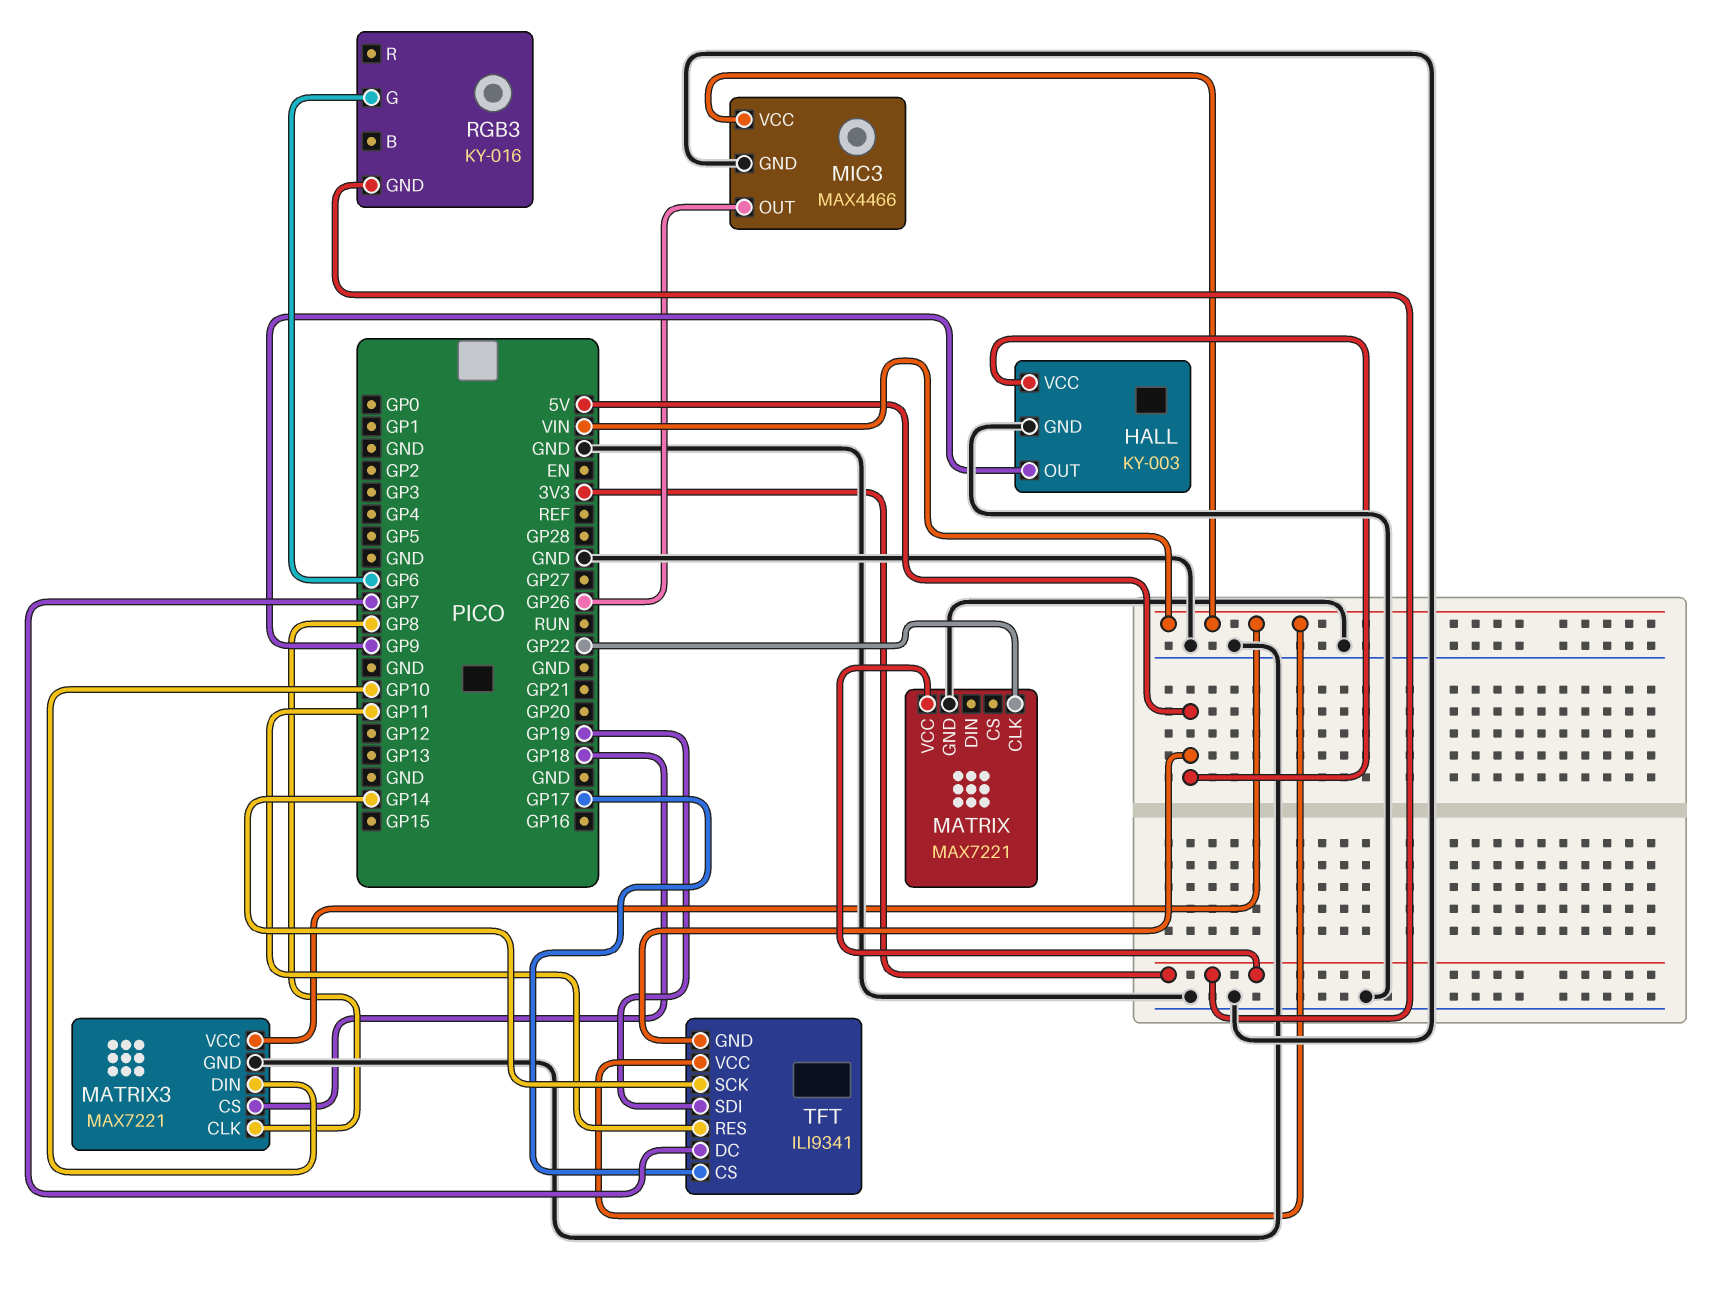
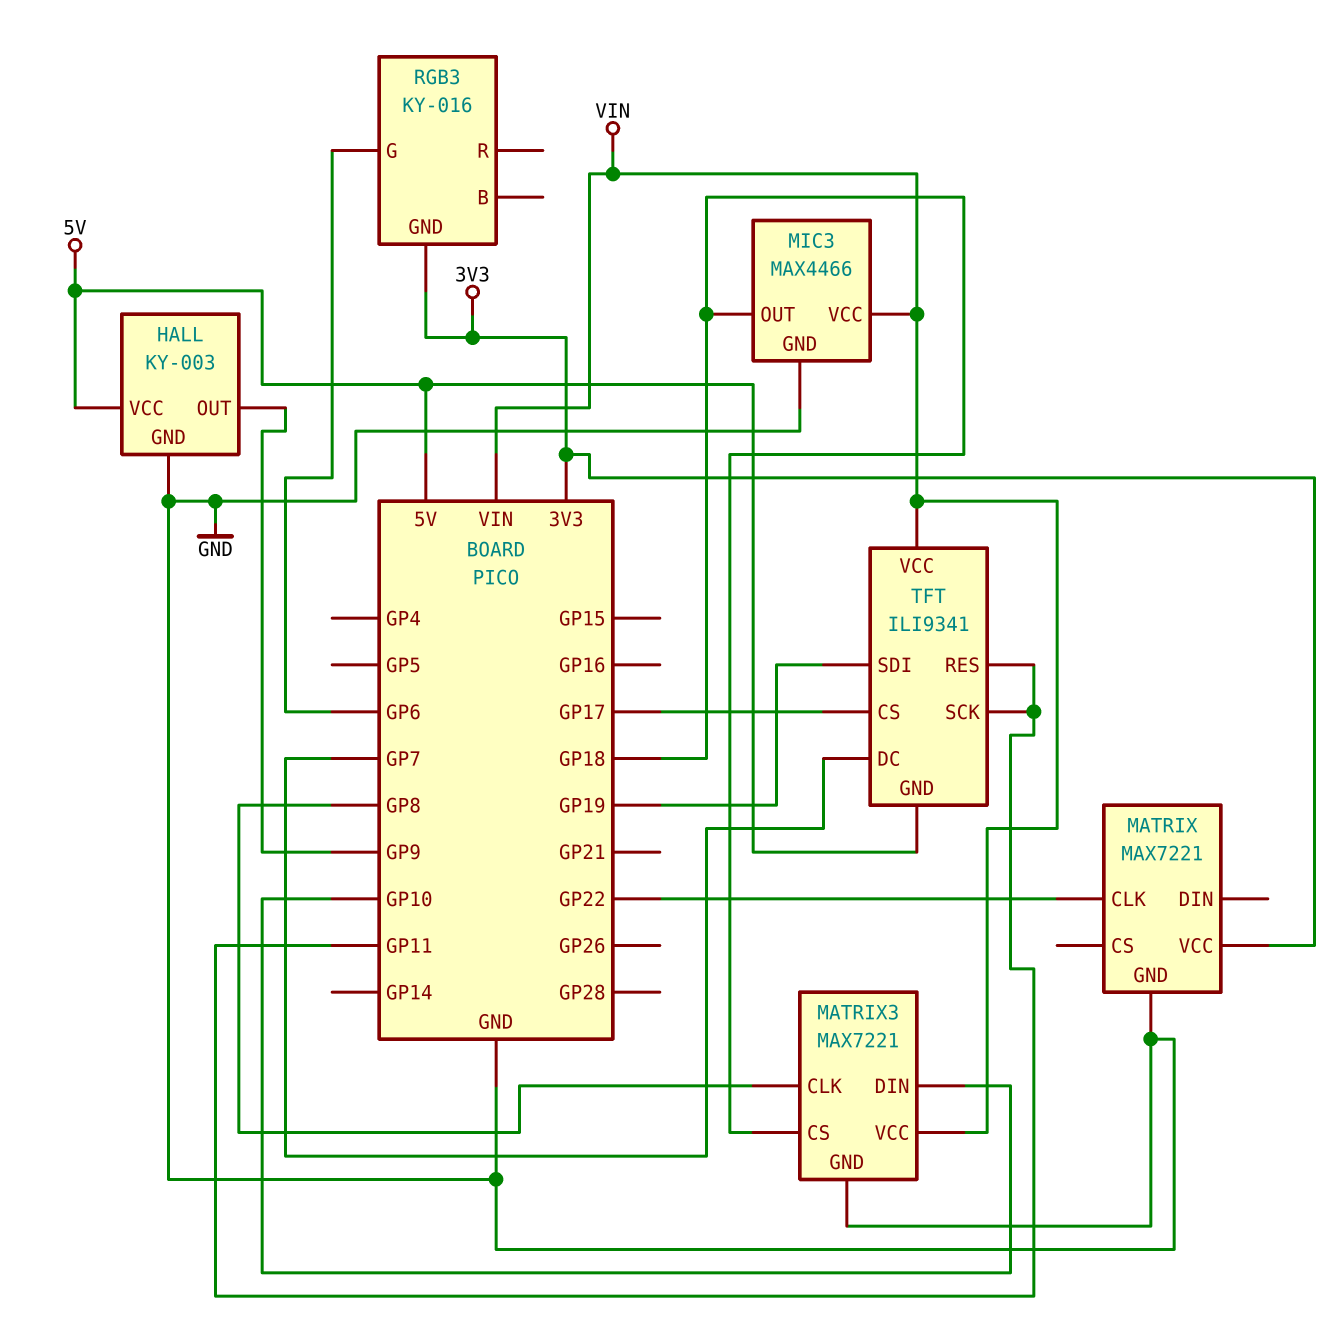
MIC3 pin OUT: GP26 -> GP18
TFT pin SCK: GP14 -> GP11

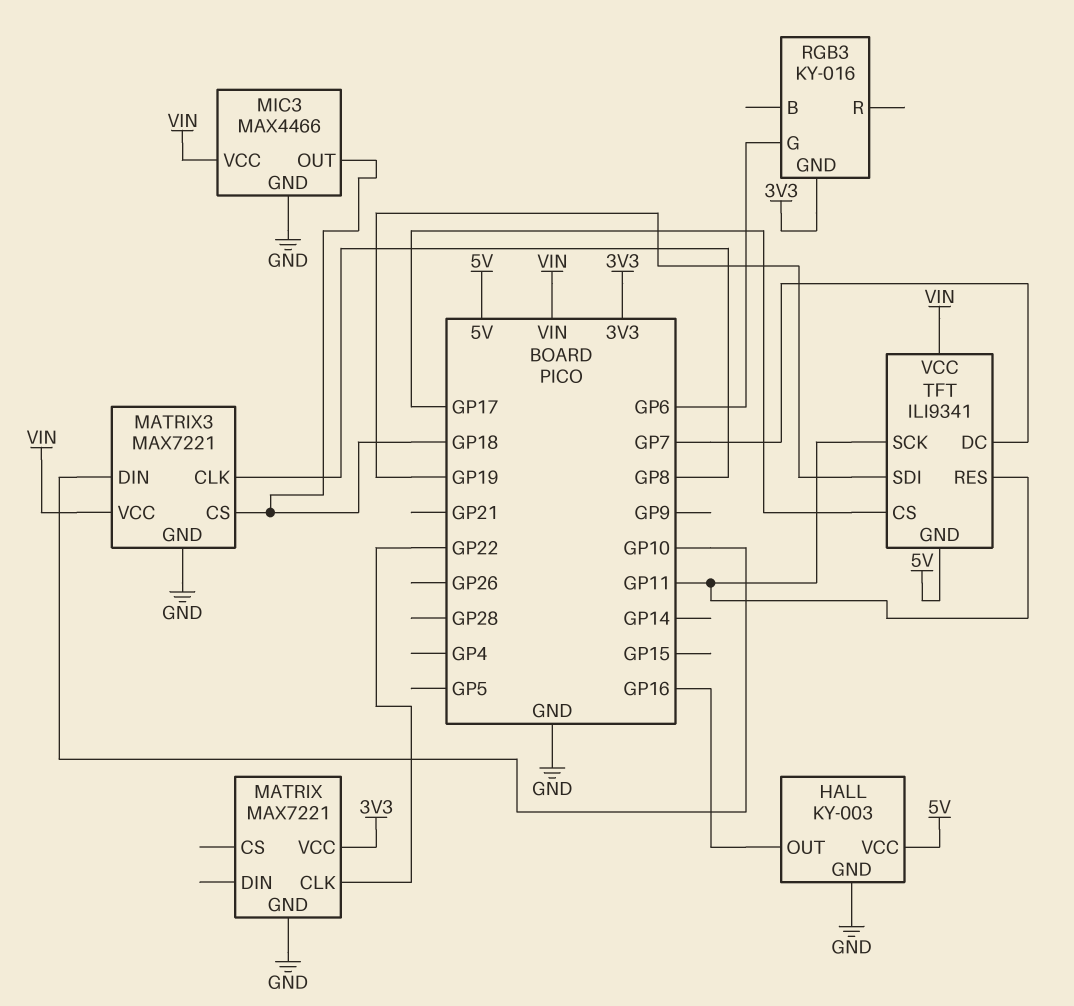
HALL pin OUT: GP9 -> GP16

